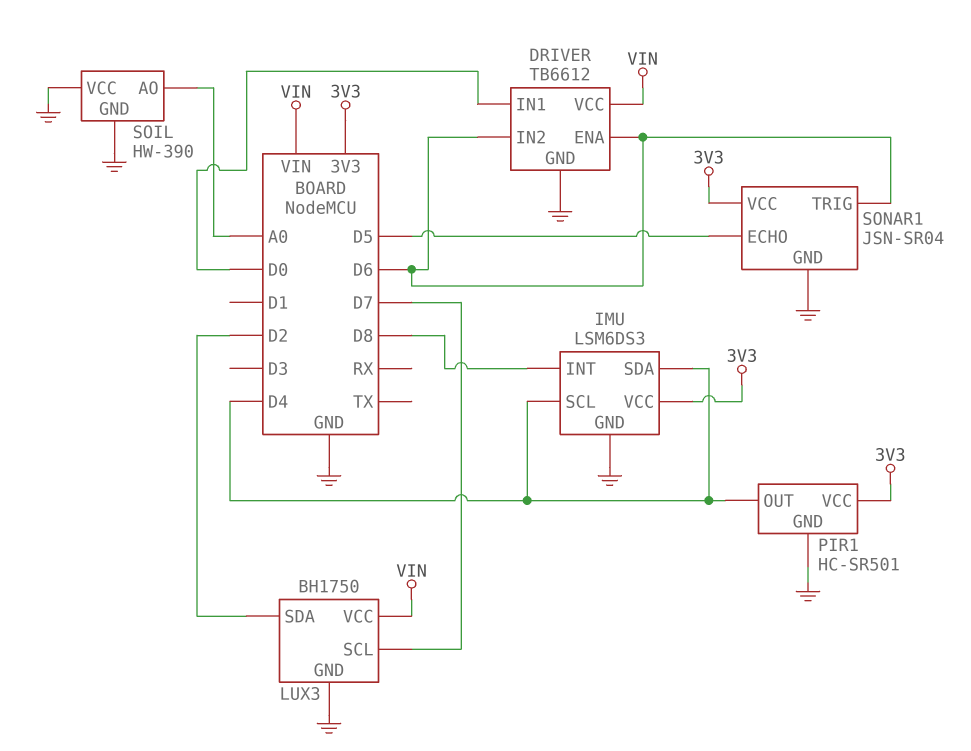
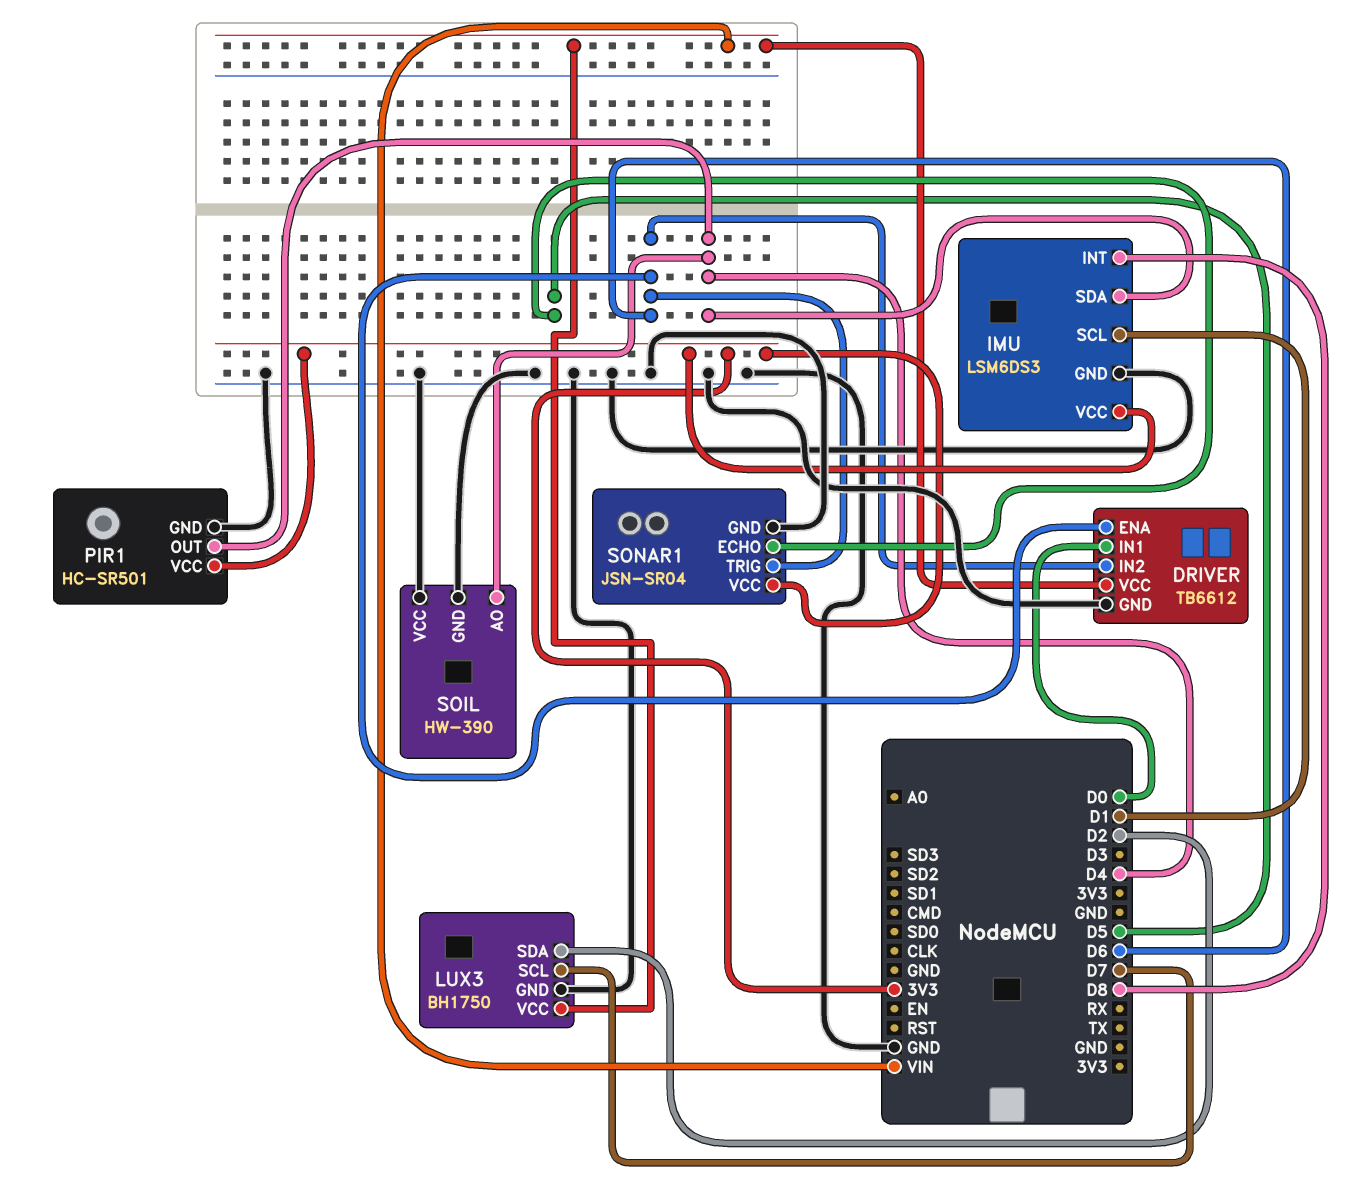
IMU pin SCL: D4 -> D1
SOIL pin AO: A0 -> D4

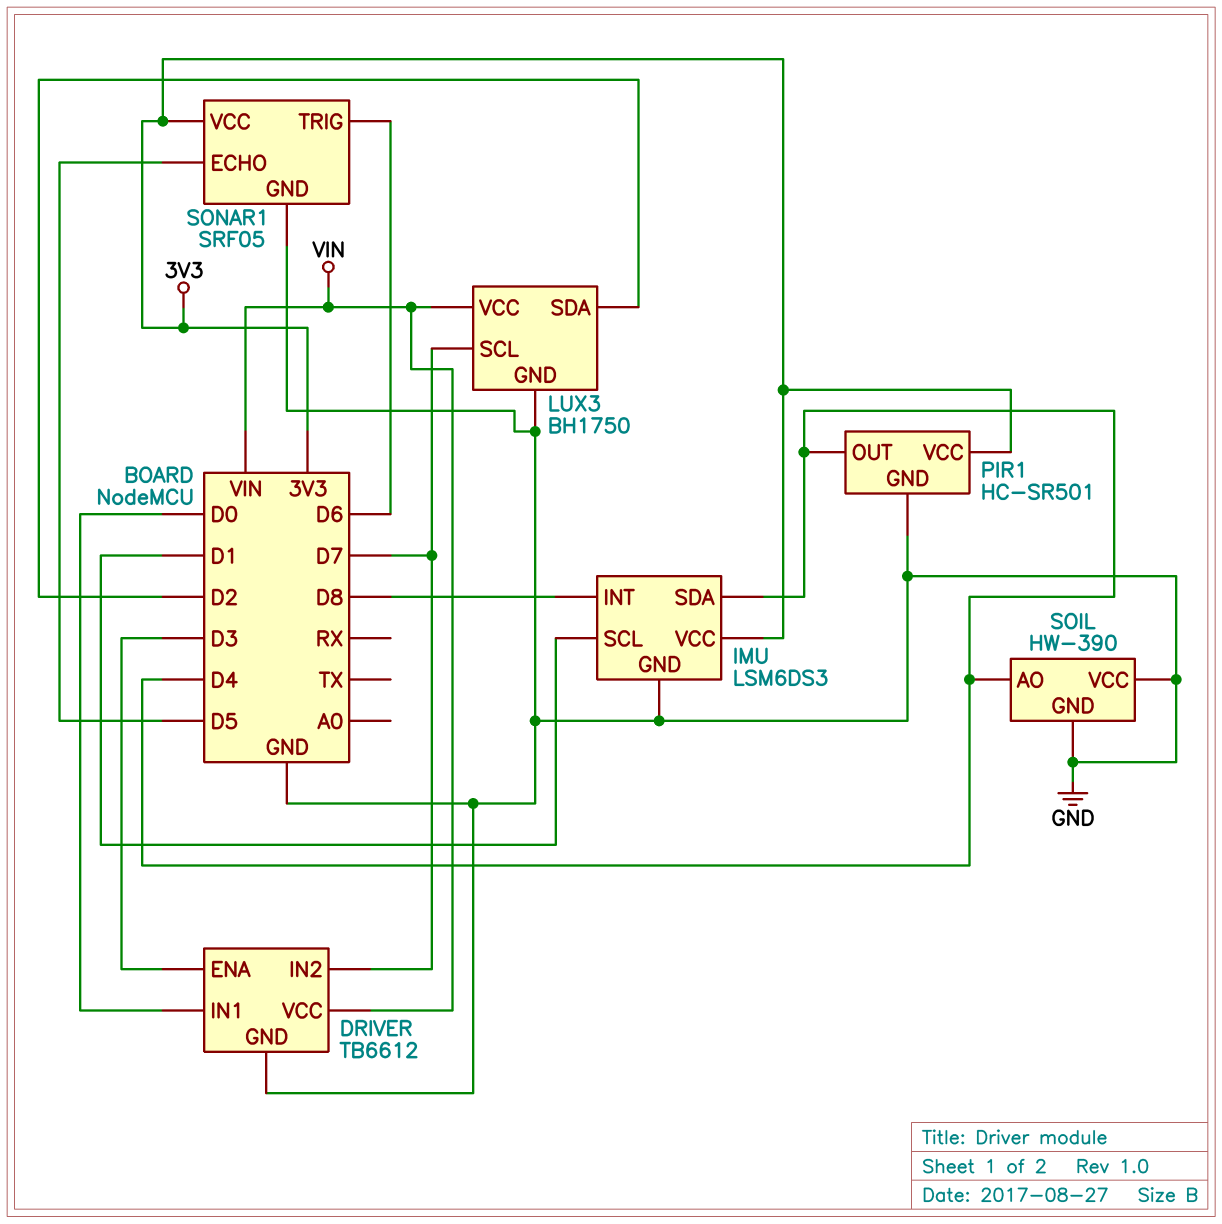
DRIVER pin ENA: D6 -> D3
DRIVER pin IN2: D6 -> D7
SONAR1: JSN-SR04 -> SRF05

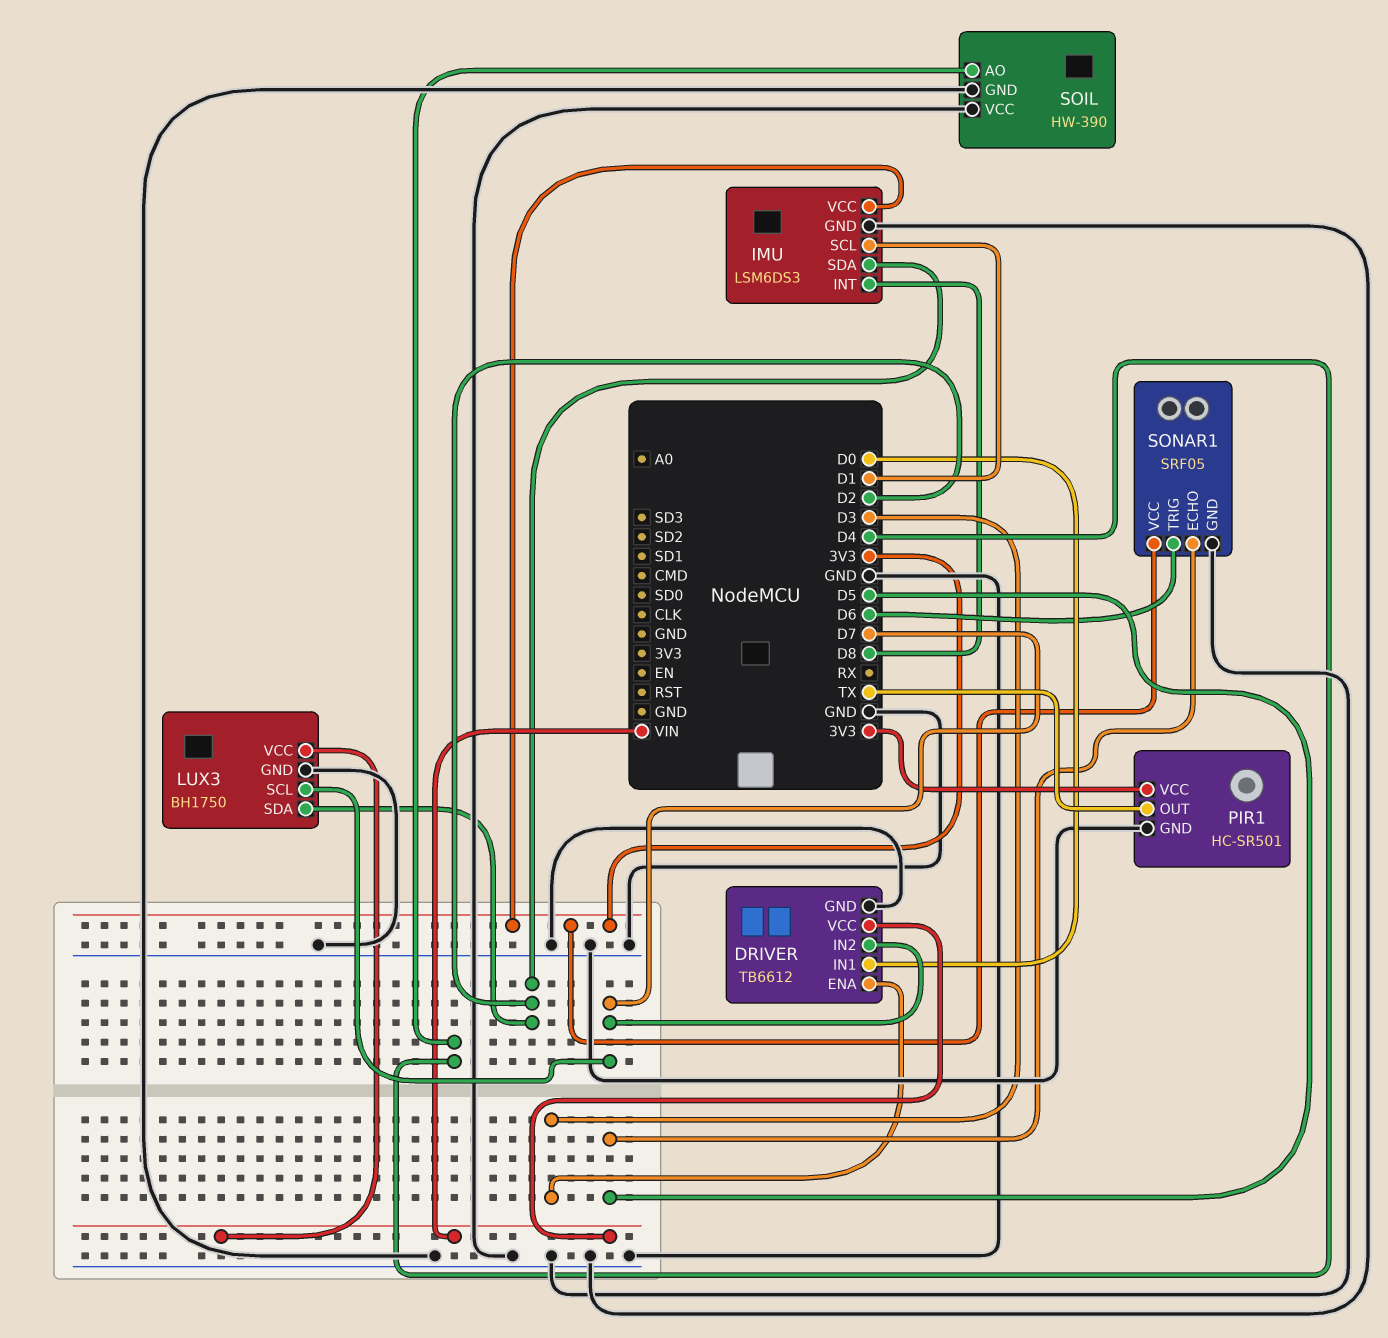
IMU pin SDA: D4 -> D2
PIR1 pin OUT: D4 -> TX

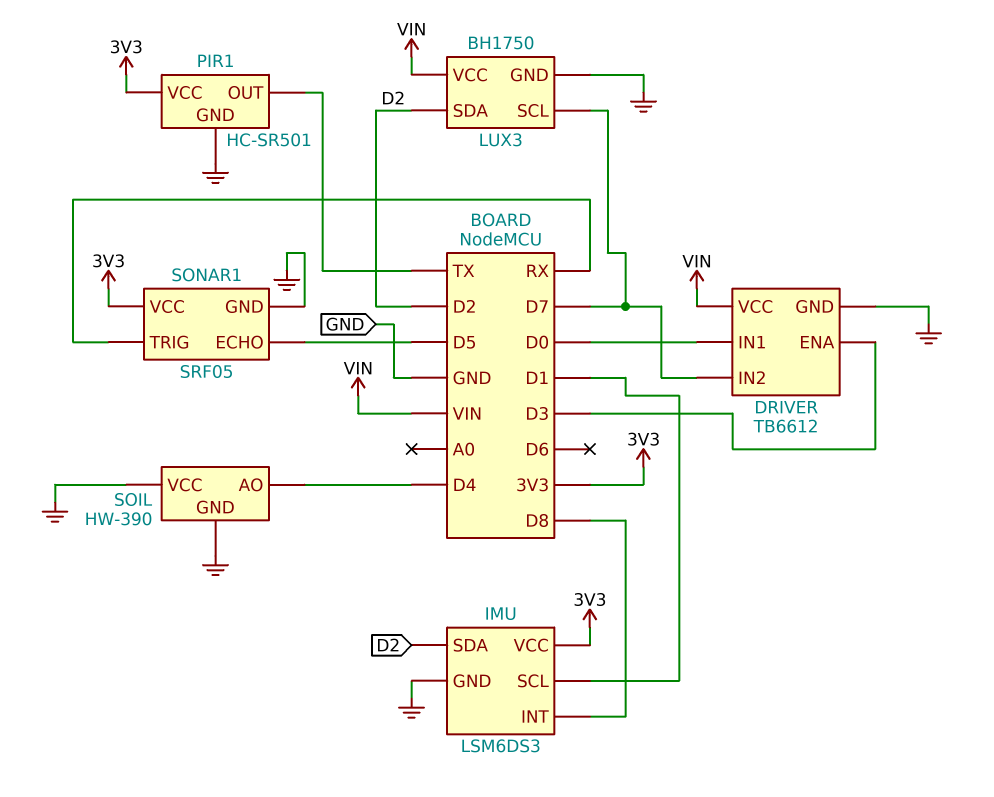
SONAR1 pin TRIG: D6 -> RX

